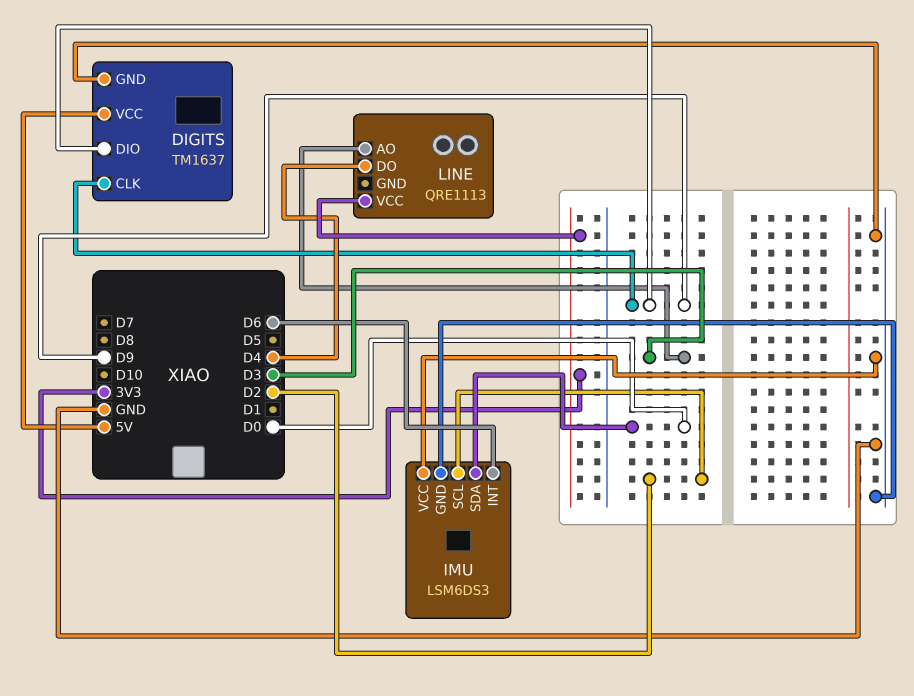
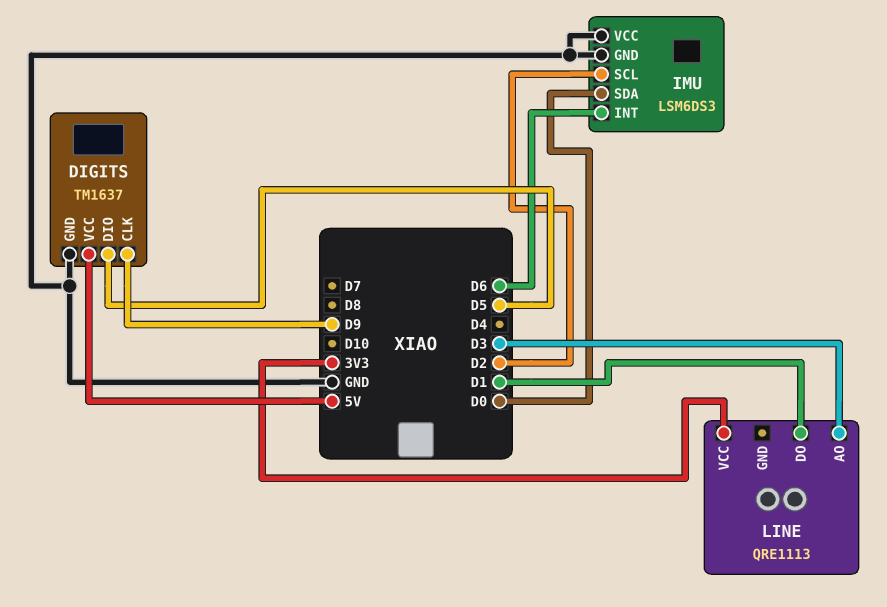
DIGITS pin DIO: D9 -> D5
LINE pin DO: D4 -> D1

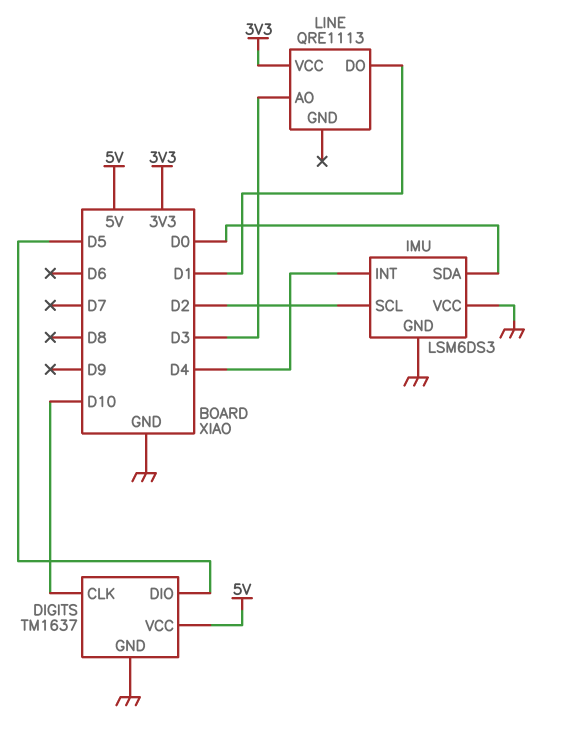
DIGITS pin CLK: D9 -> D10
IMU pin INT: D6 -> D4

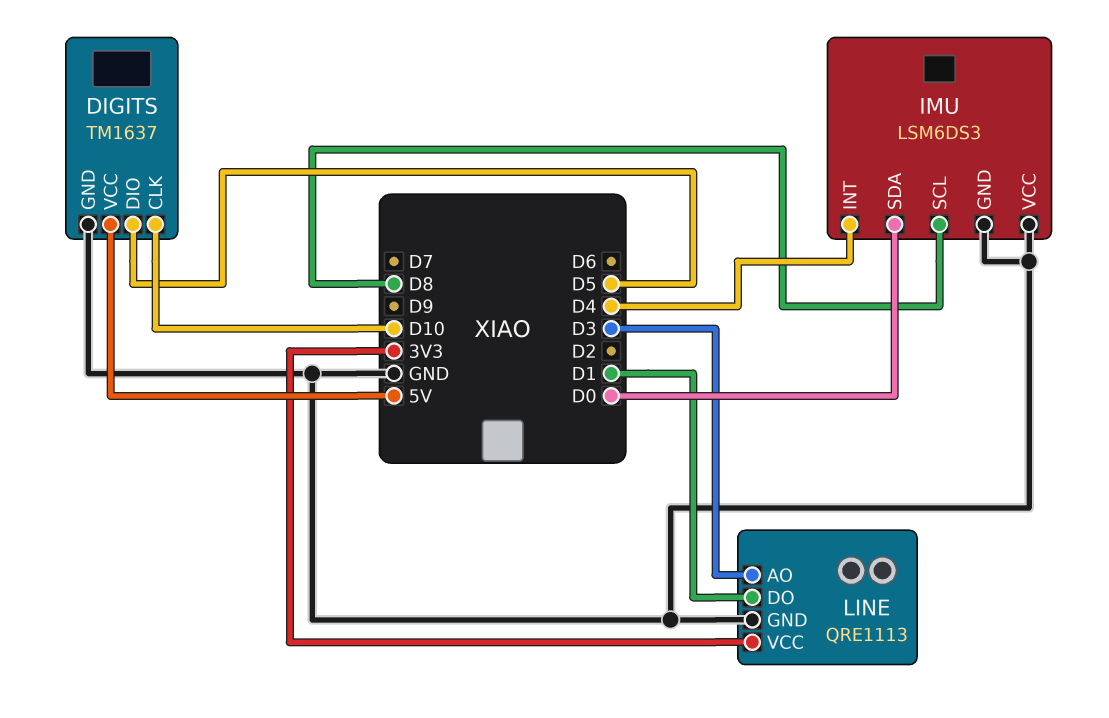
IMU pin SCL: D2 -> D8
LINE pin GND: none -> GND

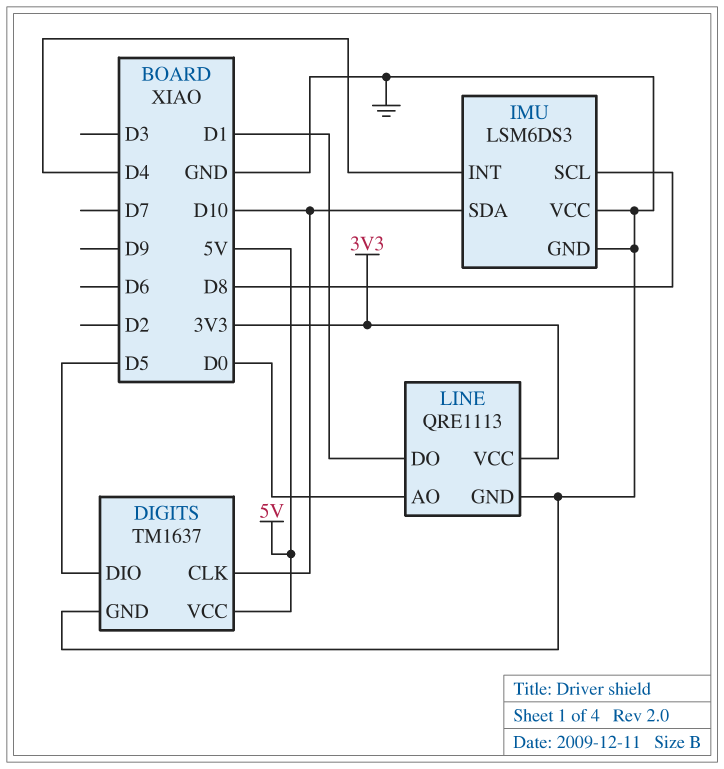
IMU pin SDA: D0 -> D10
LINE pin AO: D3 -> D0

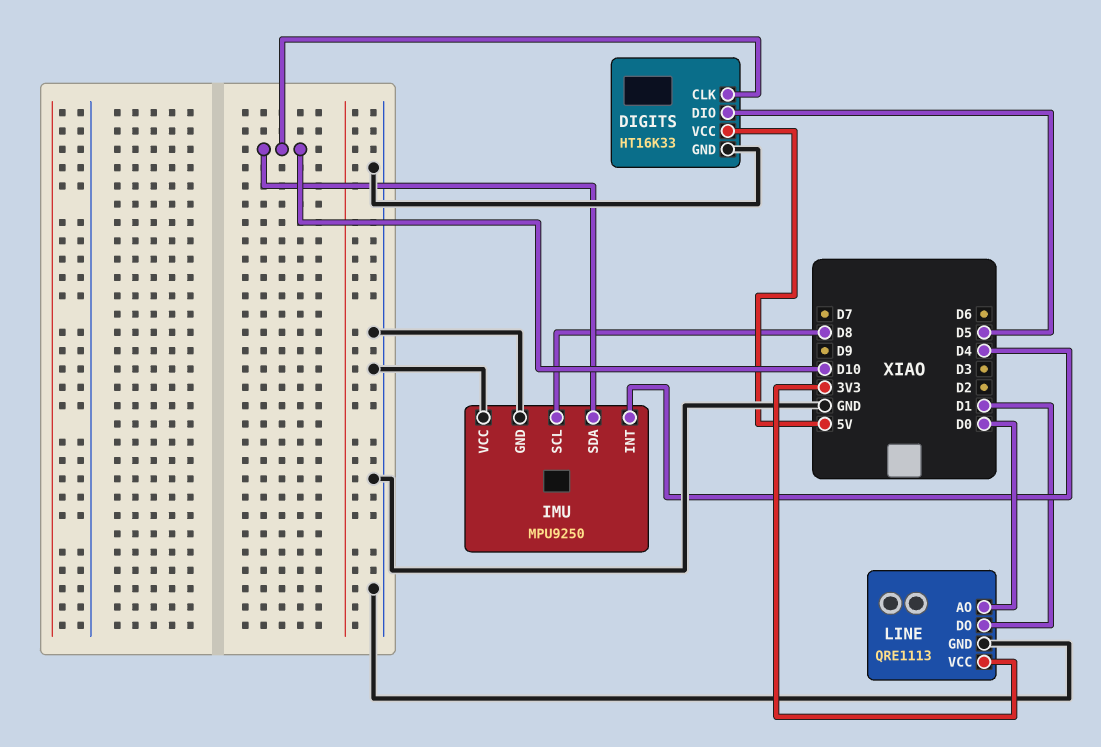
DIGITS: TM1637 -> HT16K33
IMU: LSM6DS3 -> MPU9250

